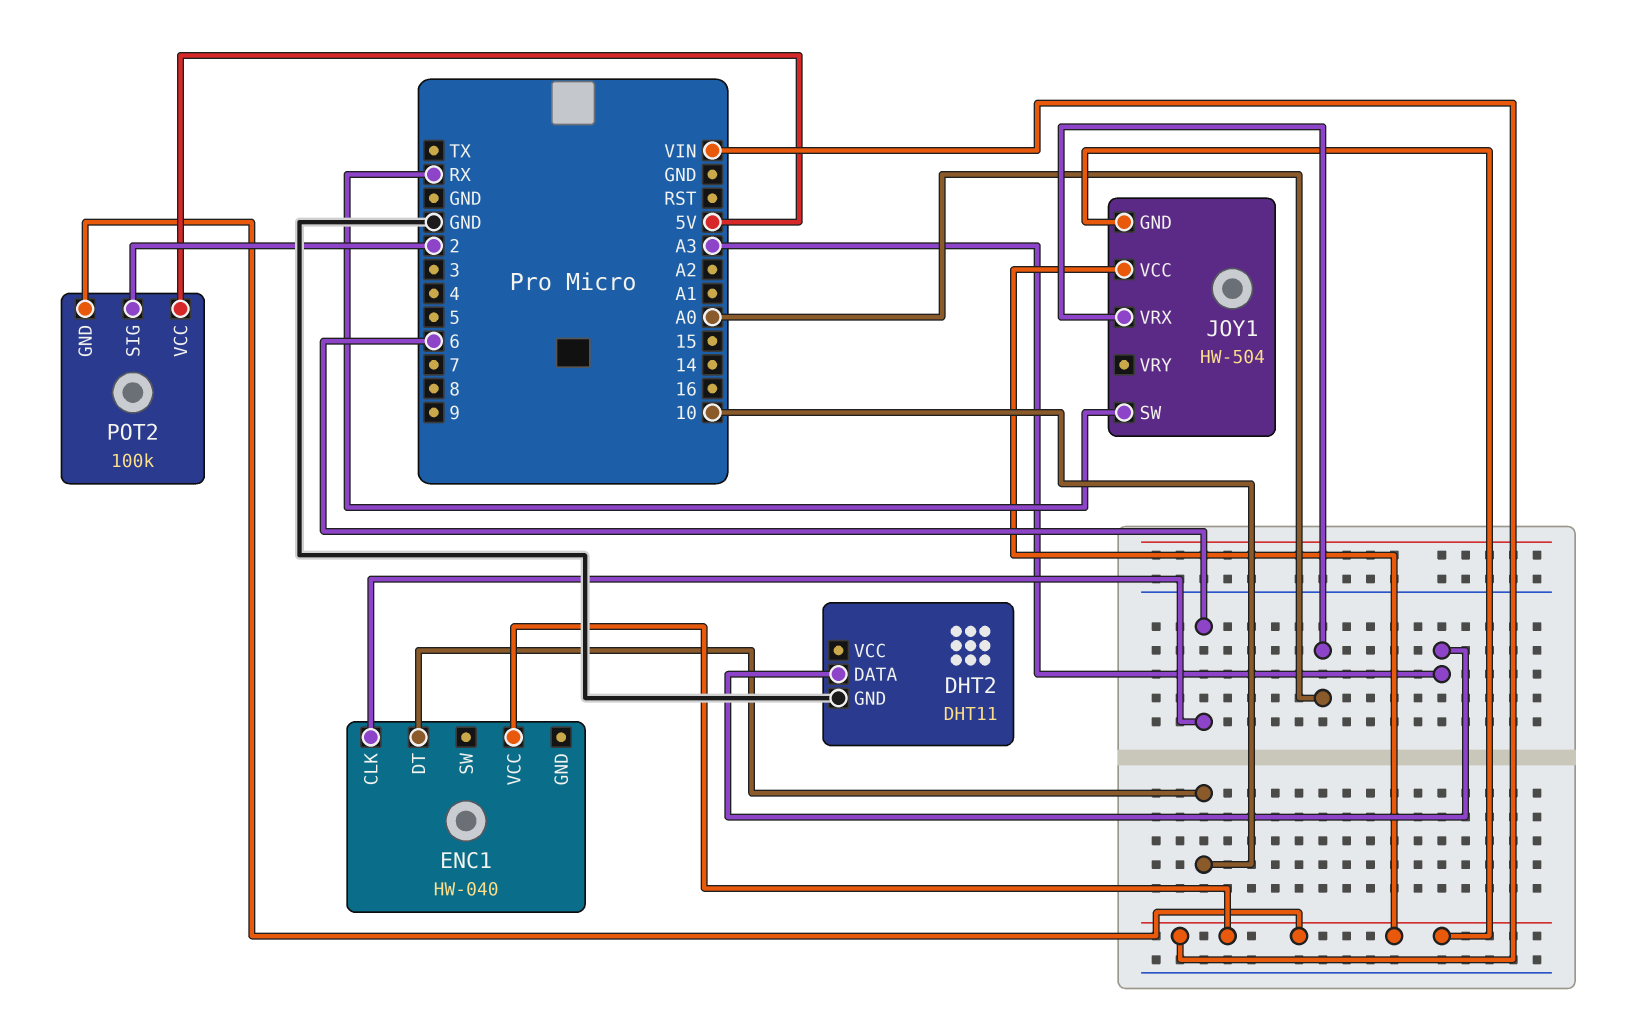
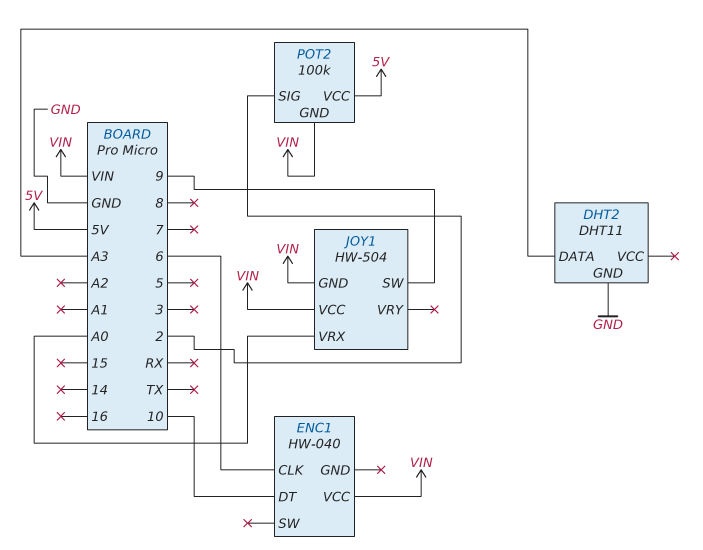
JOY1 pin SW: RX -> 9

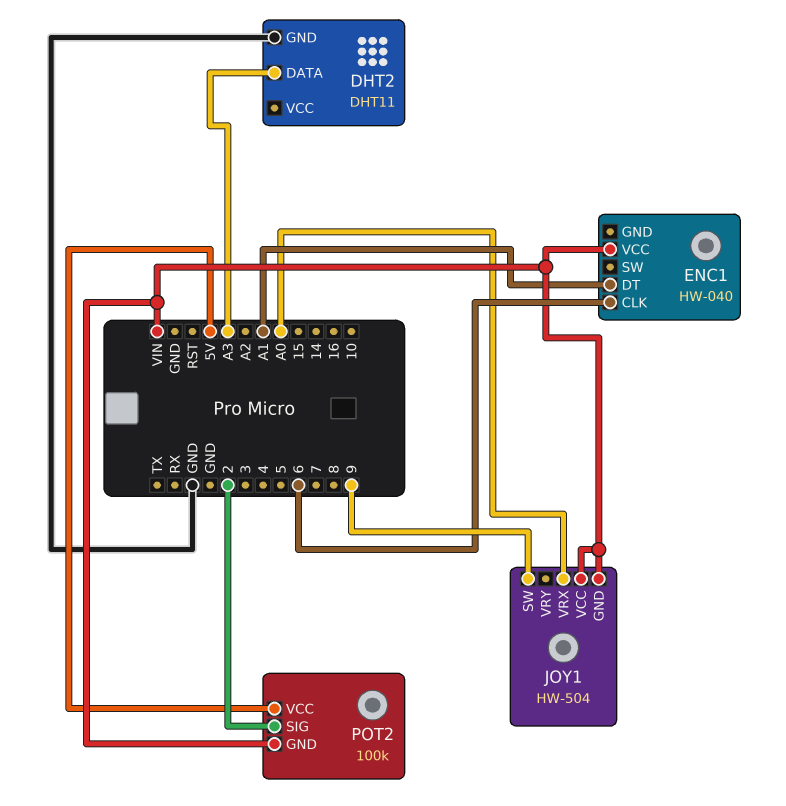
ENC1 pin DT: 10 -> A1

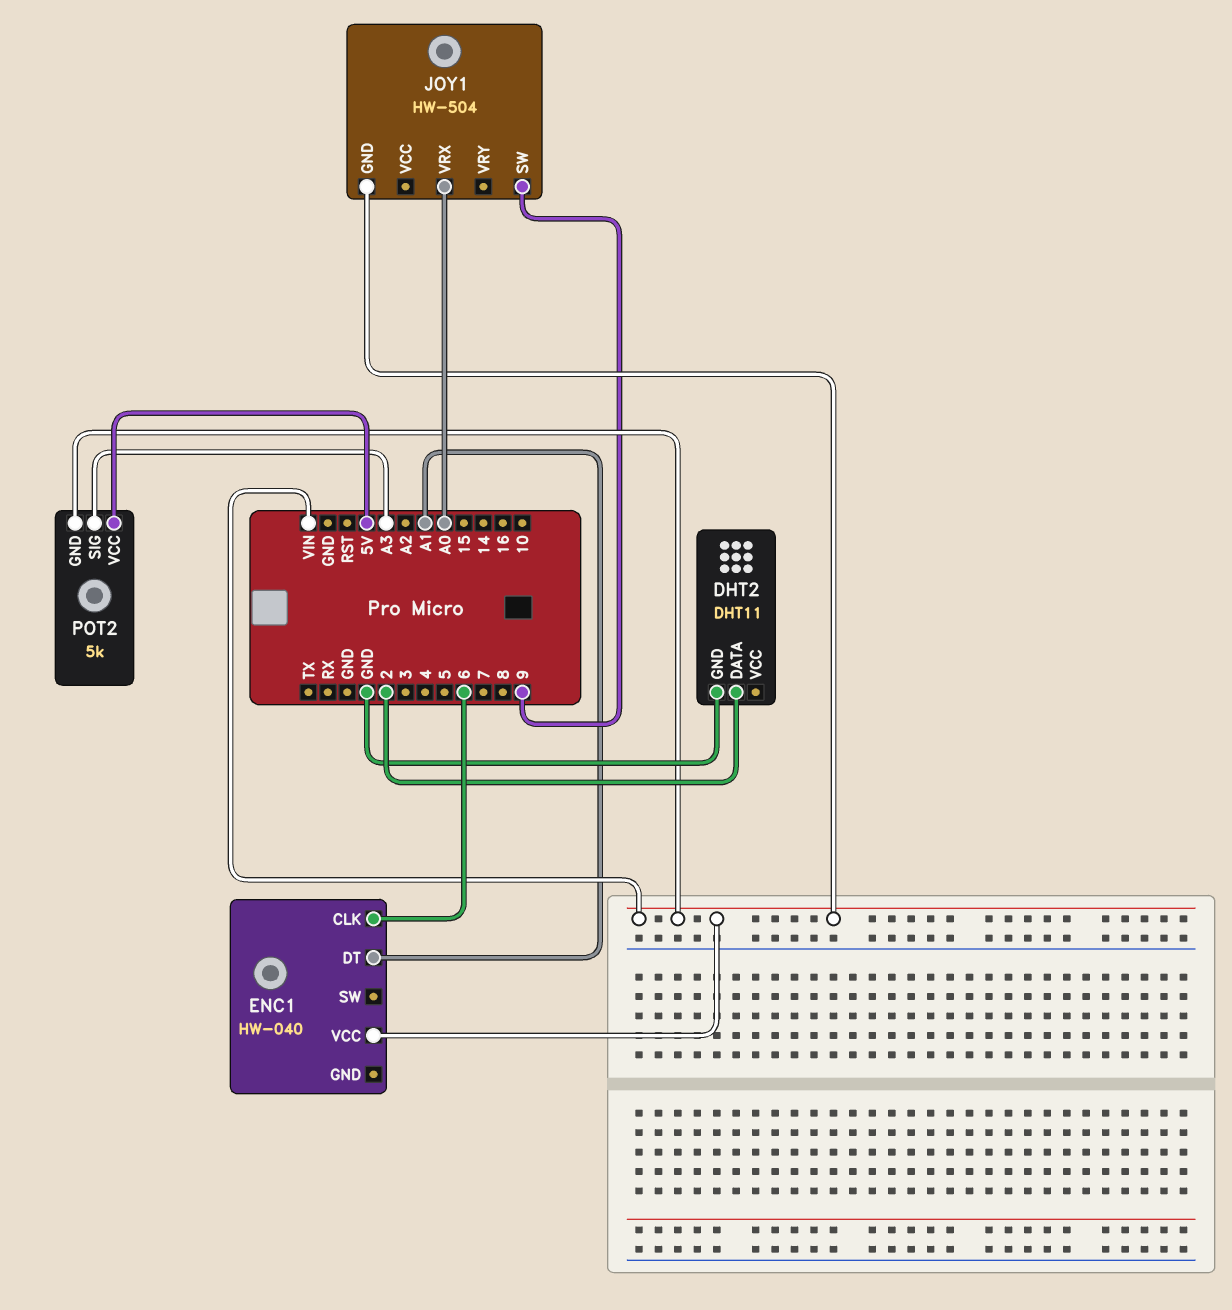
DHT2 pin DATA: A3 -> 2
JOY1 pin VCC: VIN -> none
POT2: 100k -> 5k
POT2 pin SIG: 2 -> A3

